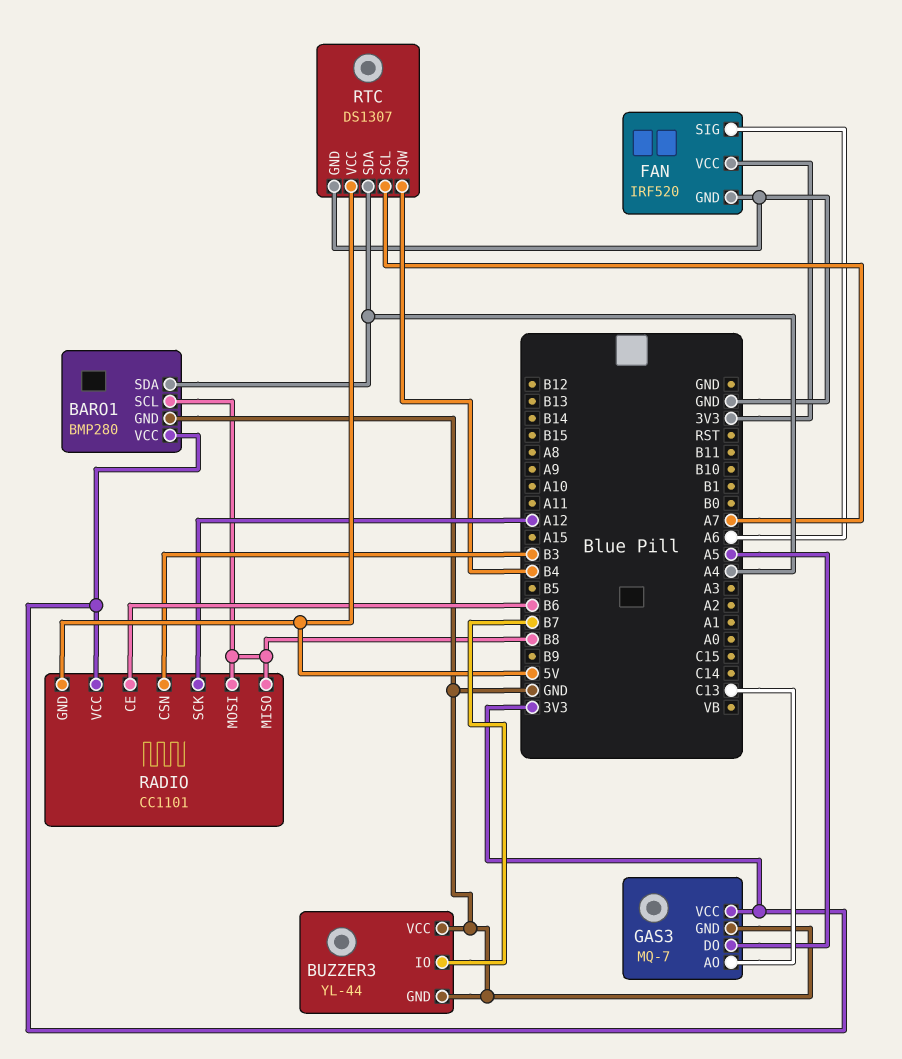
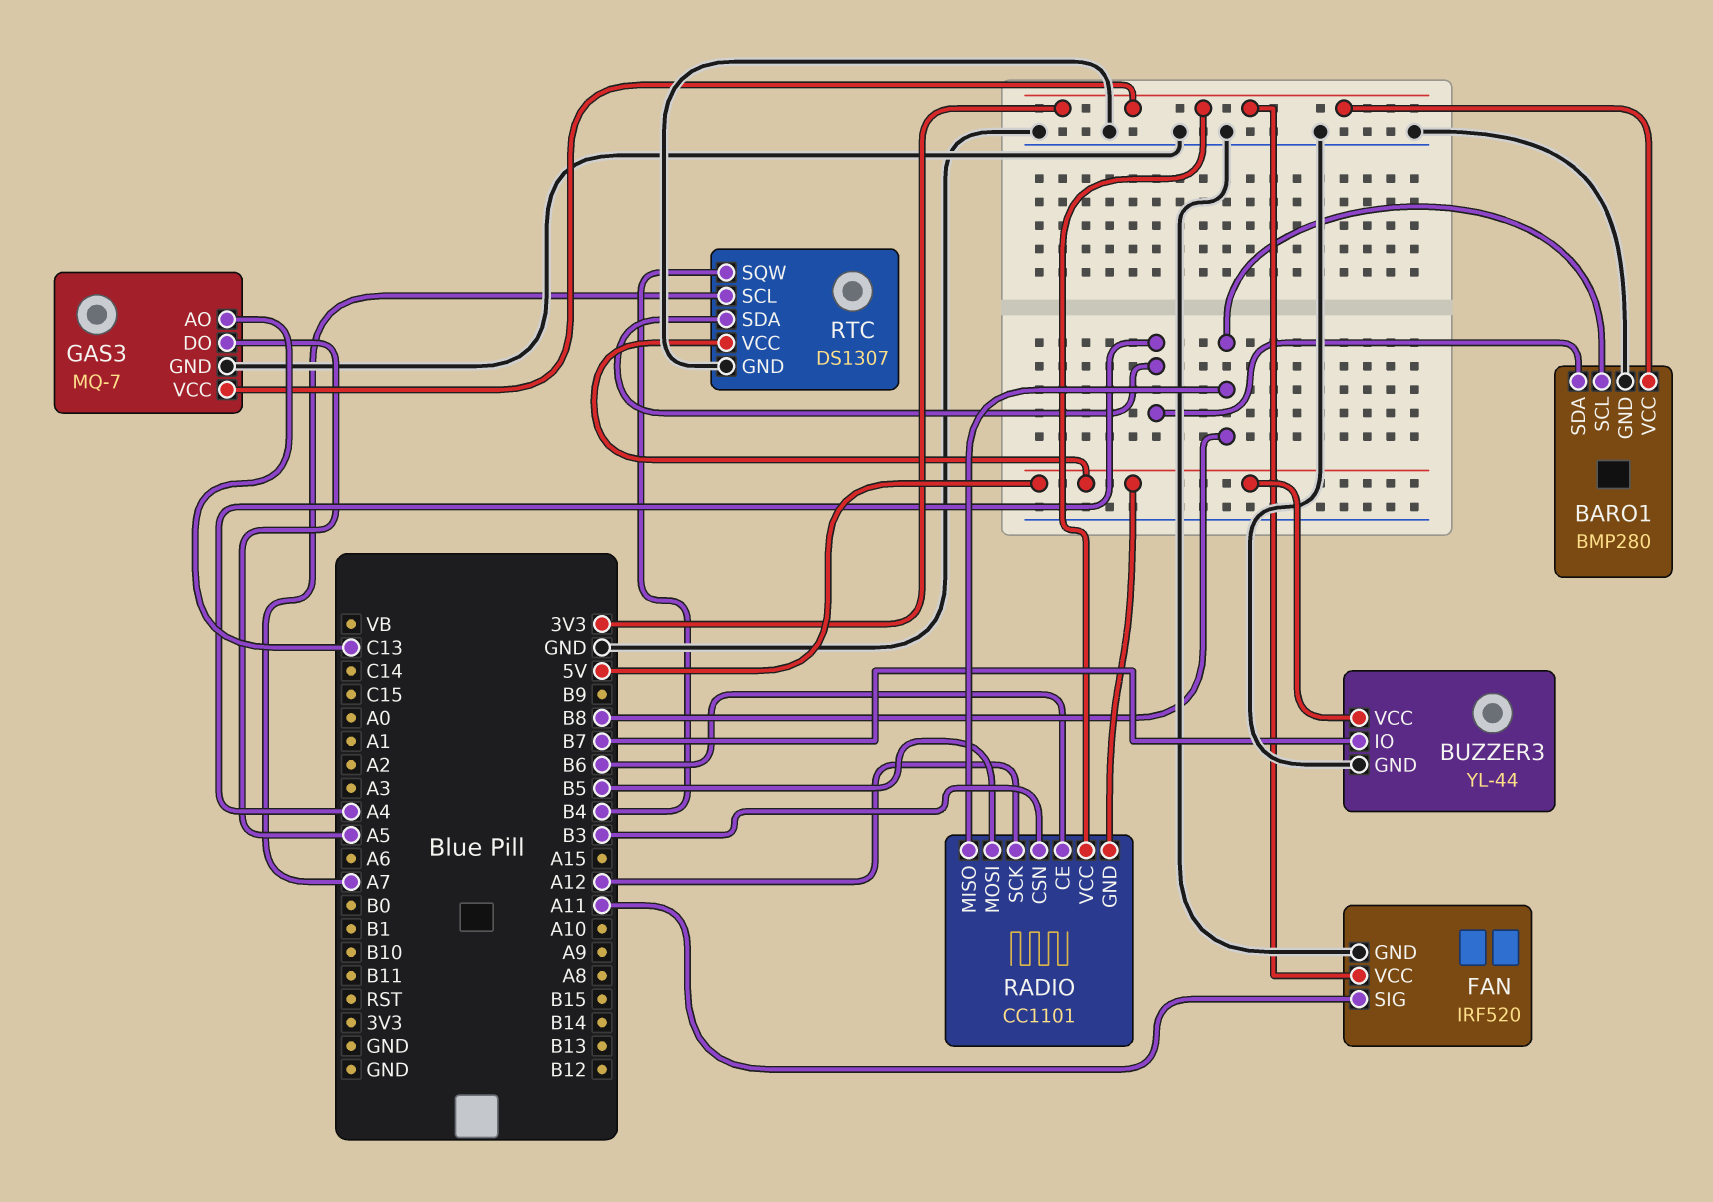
BUZZER3 pin VCC: GND -> 5V
FAN pin SIG: A6 -> A11
RADIO pin MOSI: B8 -> B5

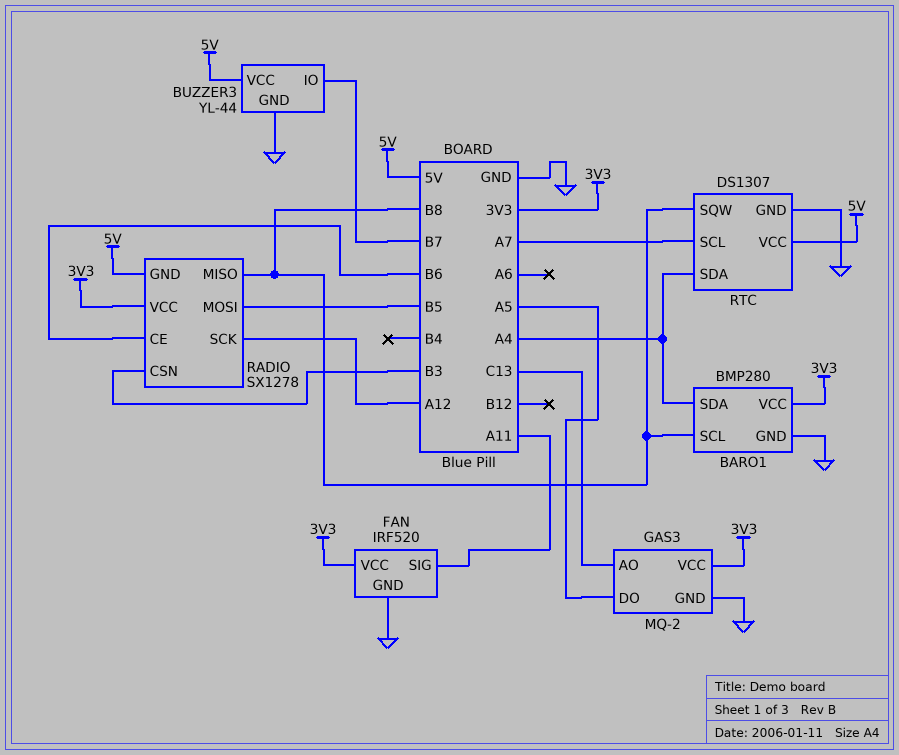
GAS3: MQ-7 -> MQ-2
RADIO: CC1101 -> SX1278
RTC pin SQW: B4 -> B8

